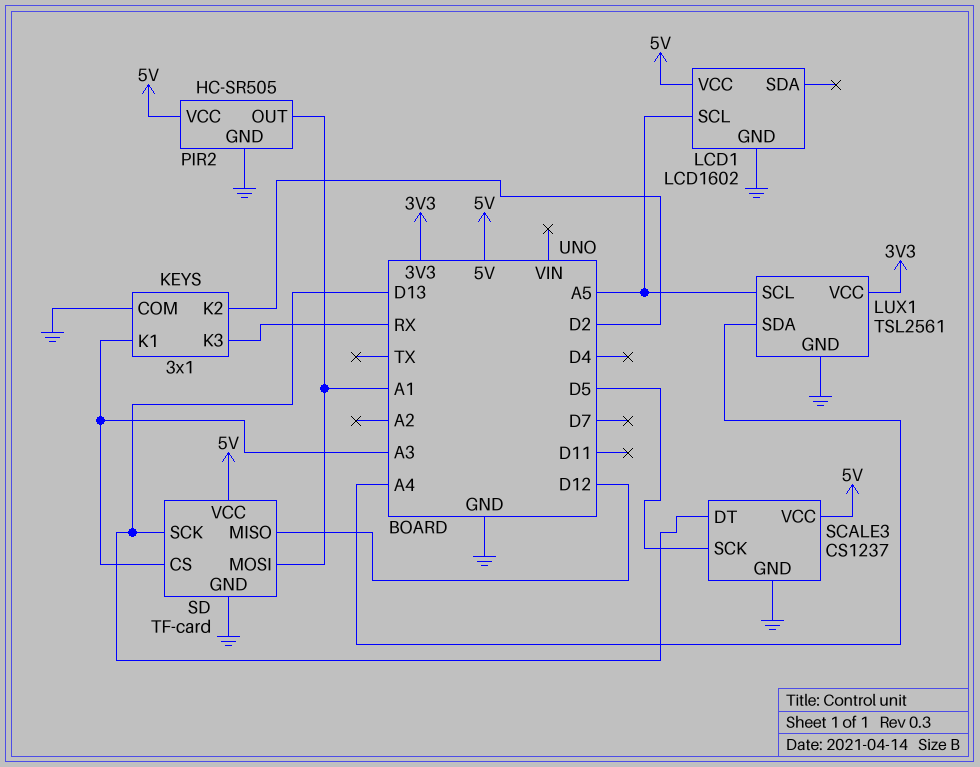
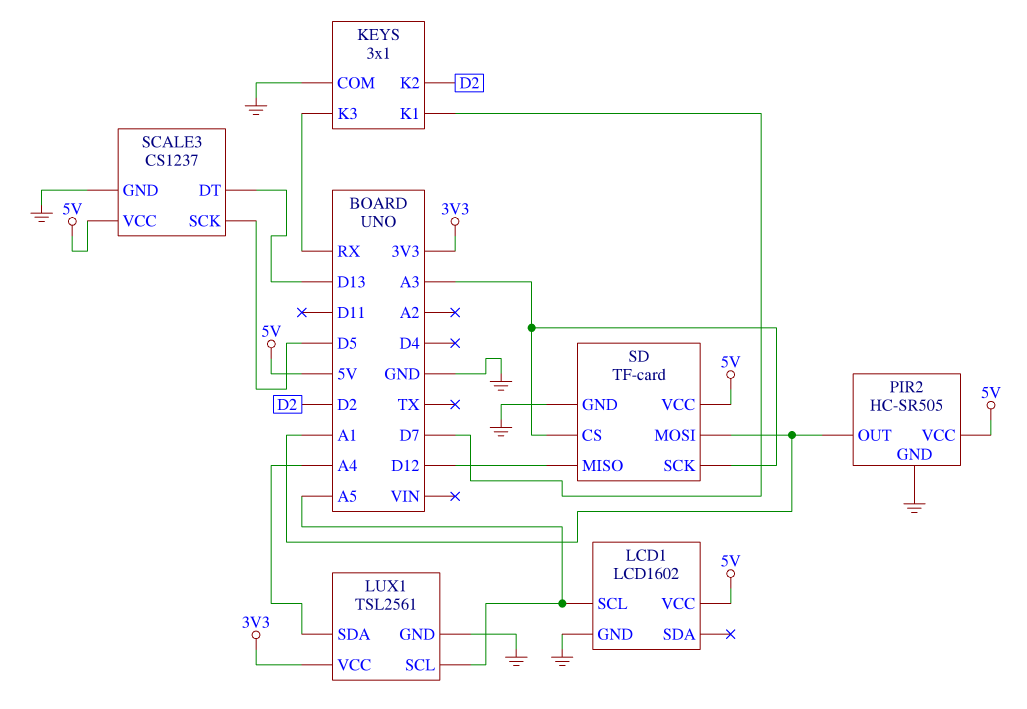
KEYS pin K1: A3 -> D7
SD pin SCK: D13 -> A3

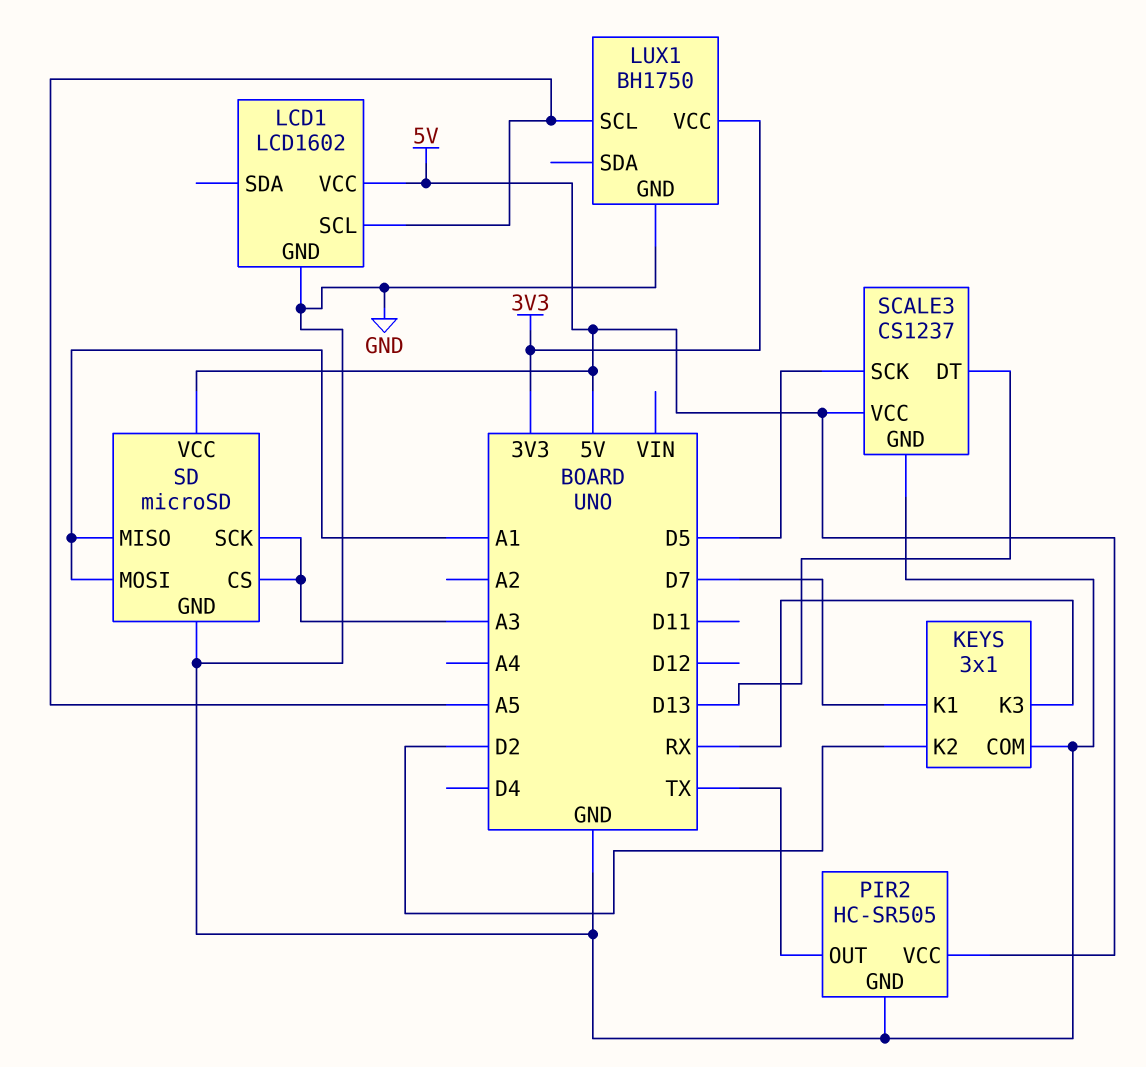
LUX1: TSL2561 -> BH1750
LUX1 pin SDA: A4 -> none
PIR2 pin OUT: A1 -> TX
SD: TF-card -> microSD
SD pin MISO: D12 -> A1

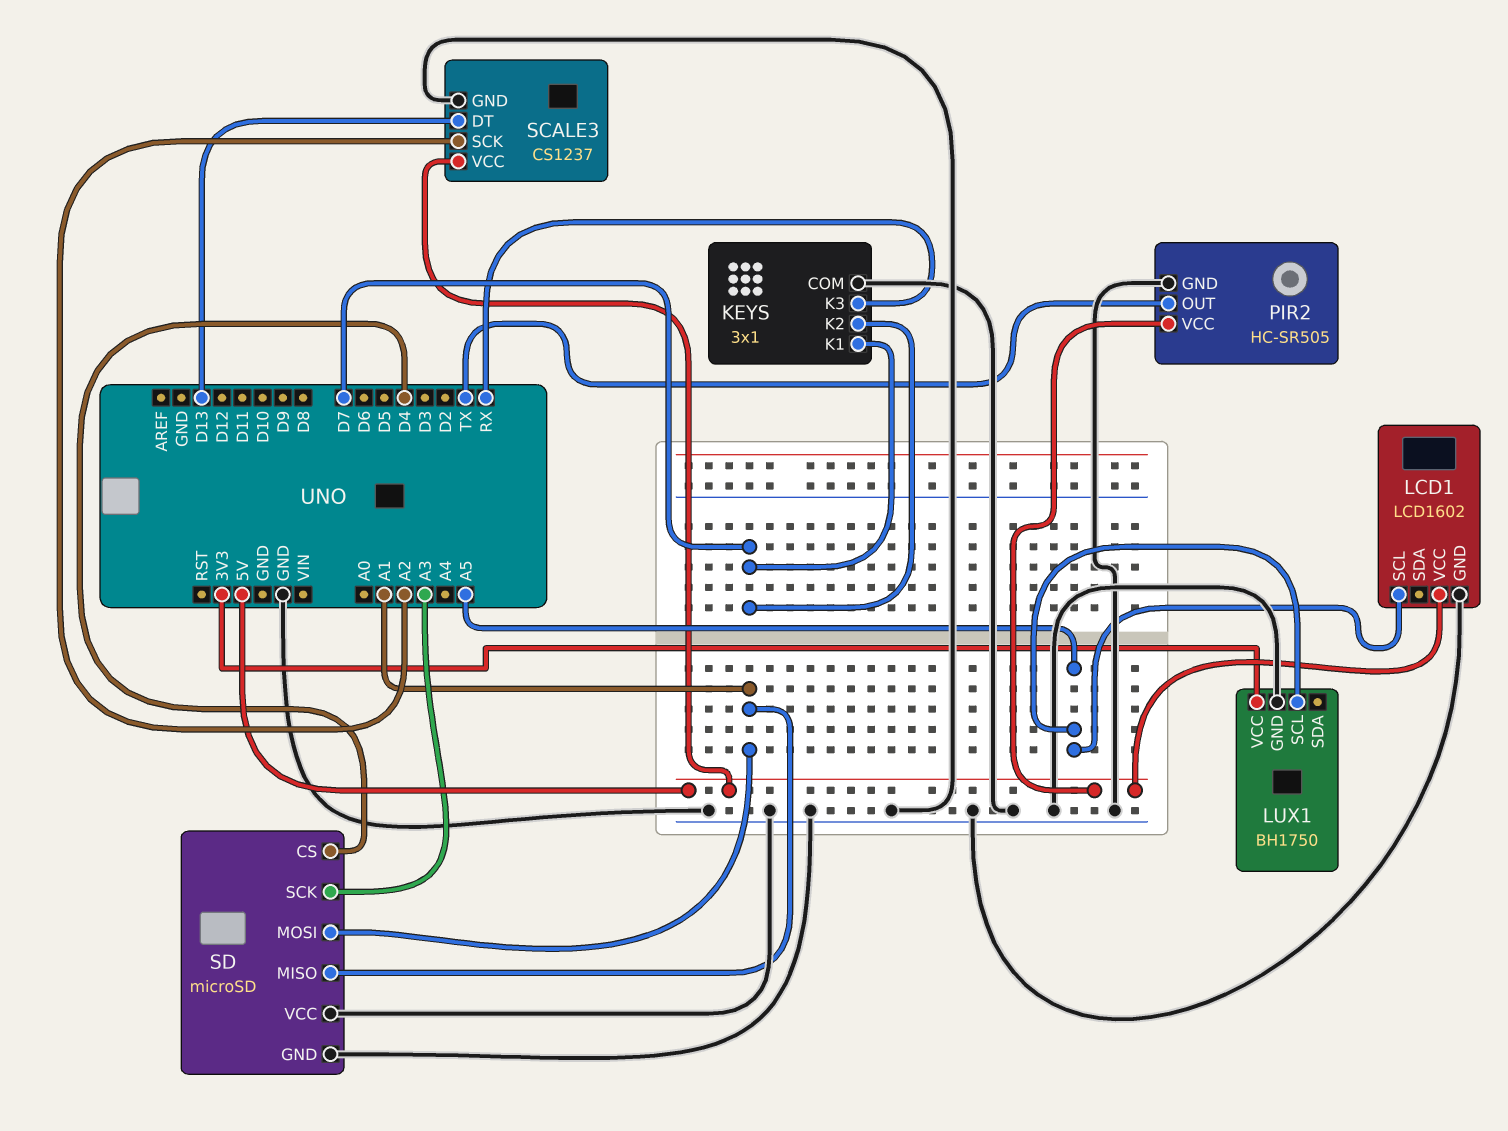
KEYS pin K2: D2 -> D7
SCALE3 pin SCK: D5 -> A2
SD pin CS: A3 -> D4
SD pin VCC: 5V -> GND

